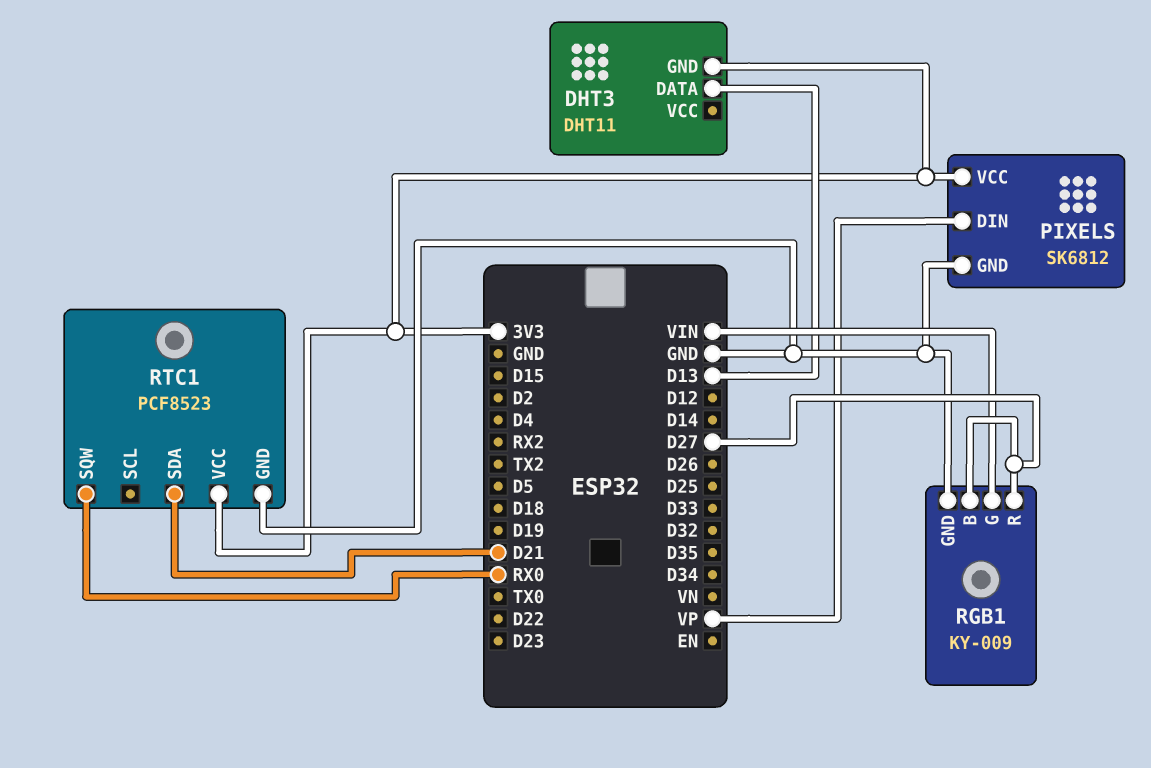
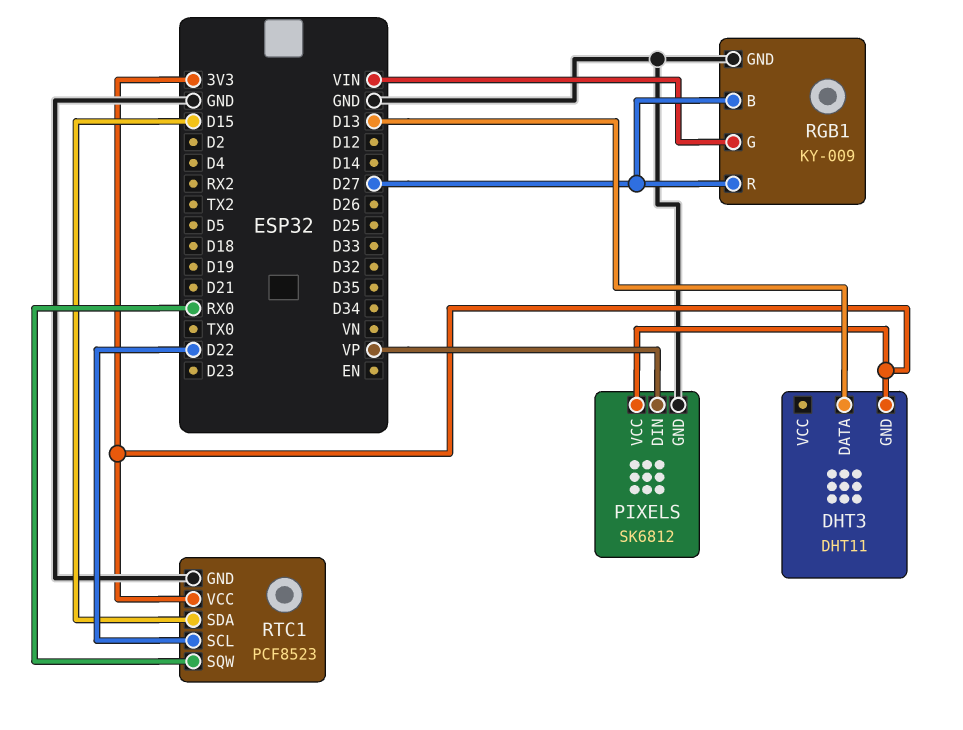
RTC1 pin SCL: none -> D22
RTC1 pin SDA: D21 -> D15

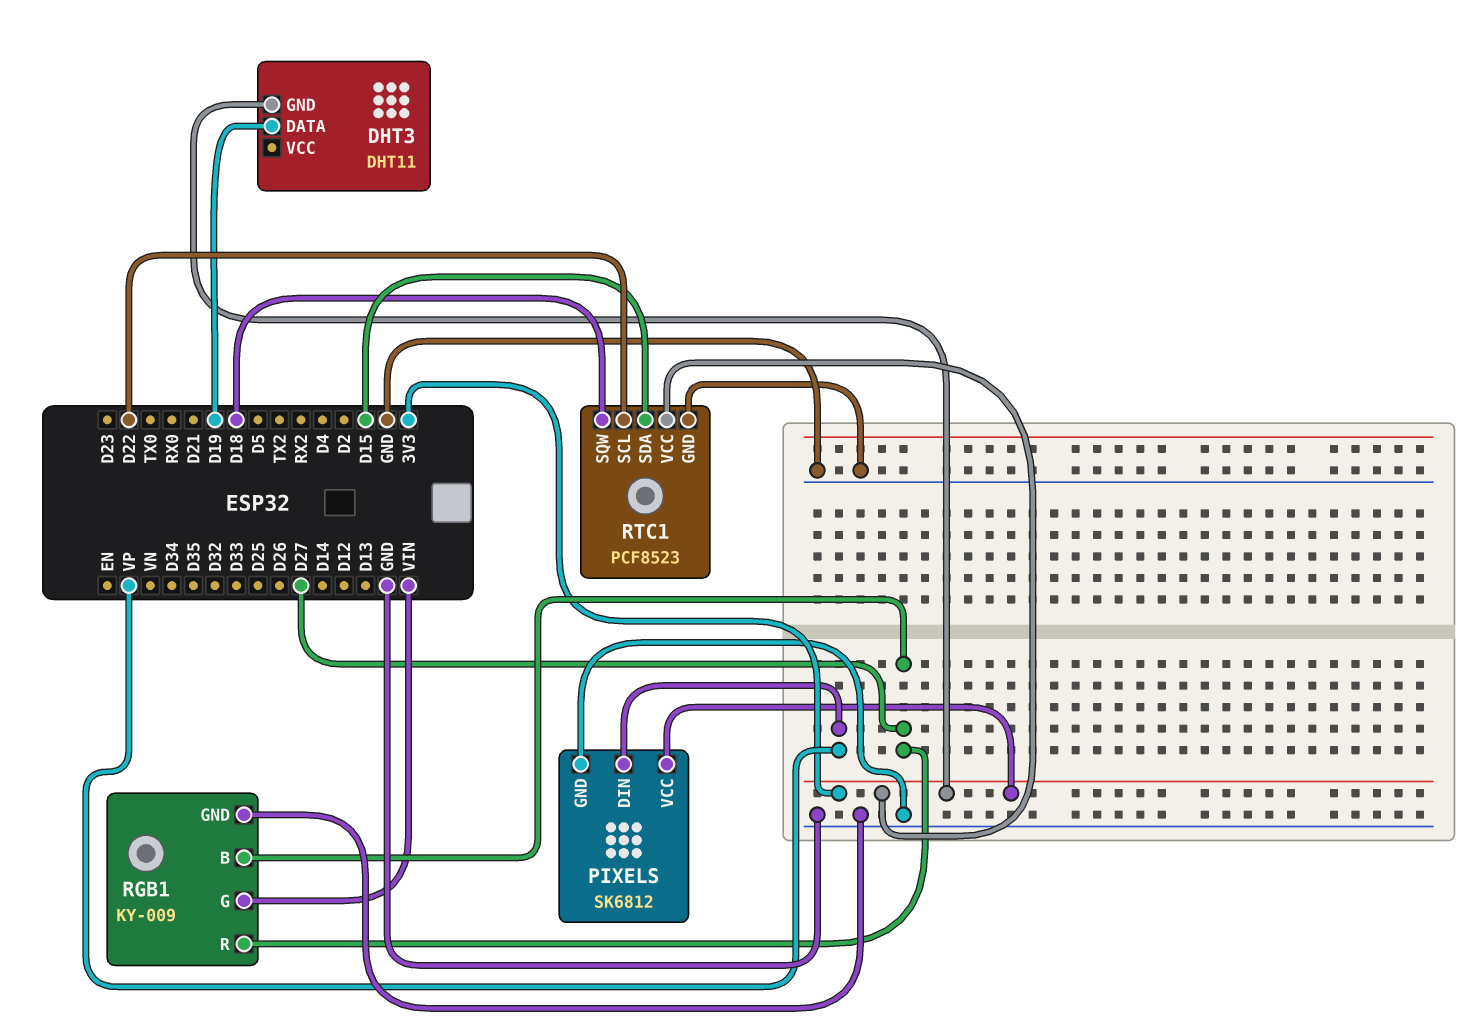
DHT3 pin DATA: D13 -> D19
RTC1 pin SQW: RX0 -> D18

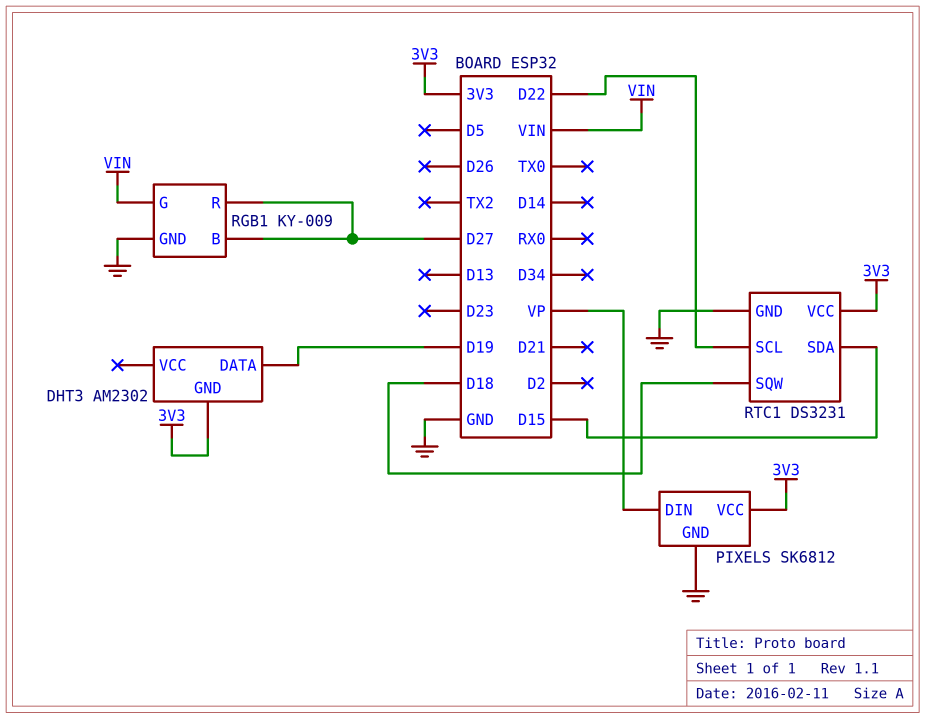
DHT3: DHT11 -> AM2302
RTC1: PCF8523 -> DS3231

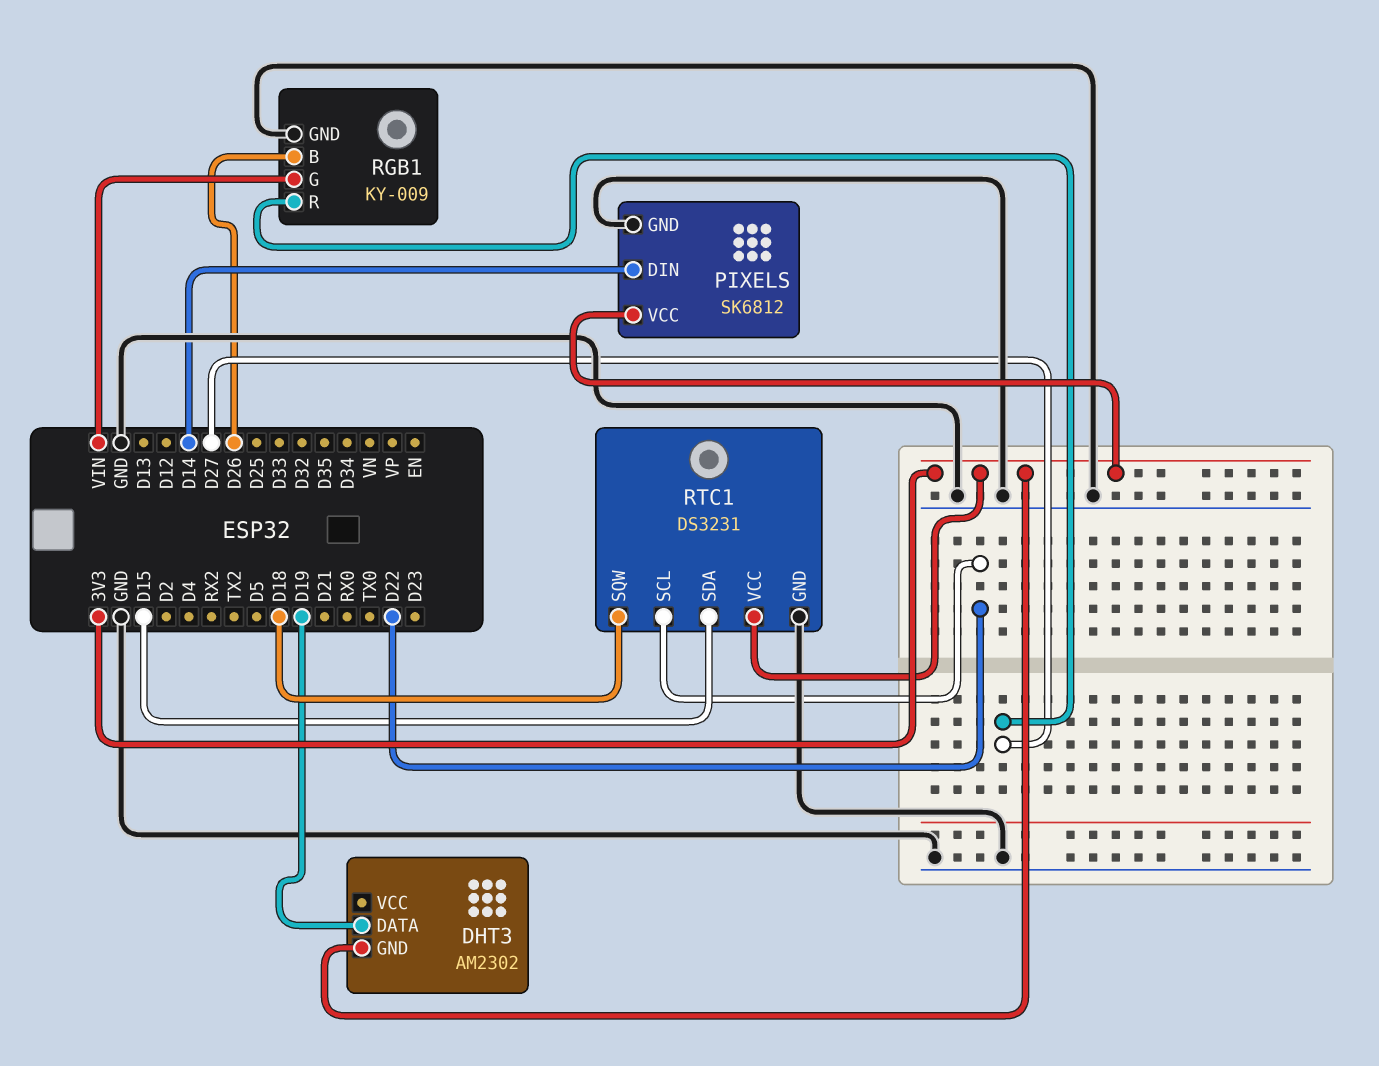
PIXELS pin DIN: VP -> D14
RGB1 pin B: D27 -> D26

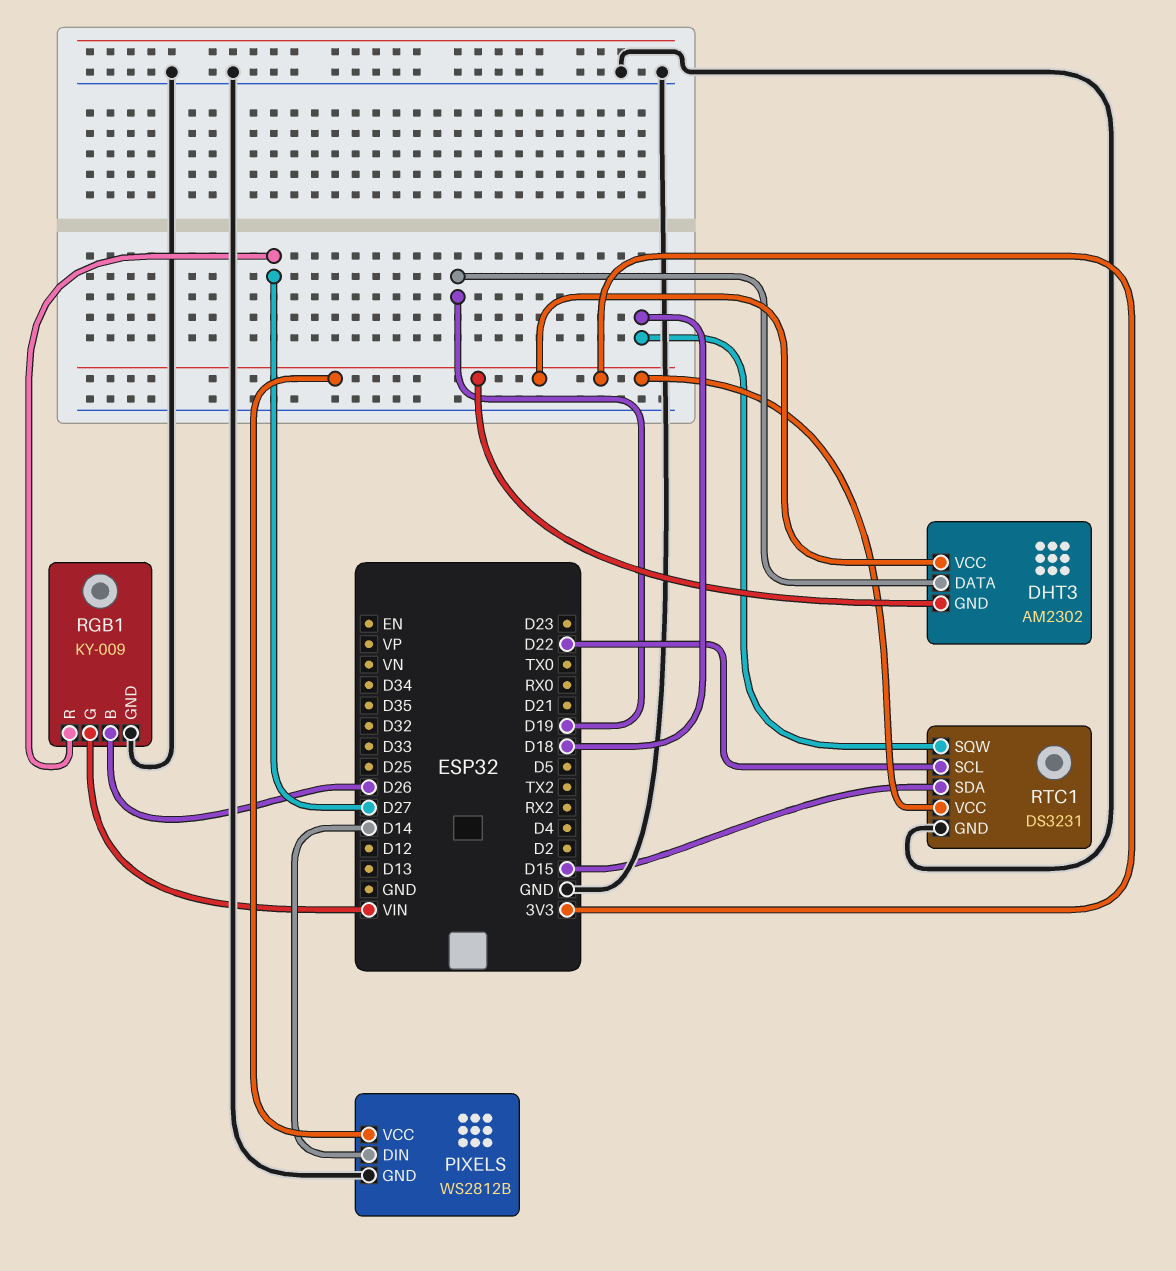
DHT3 pin VCC: none -> 3V3
PIXELS: SK6812 -> WS2812B

